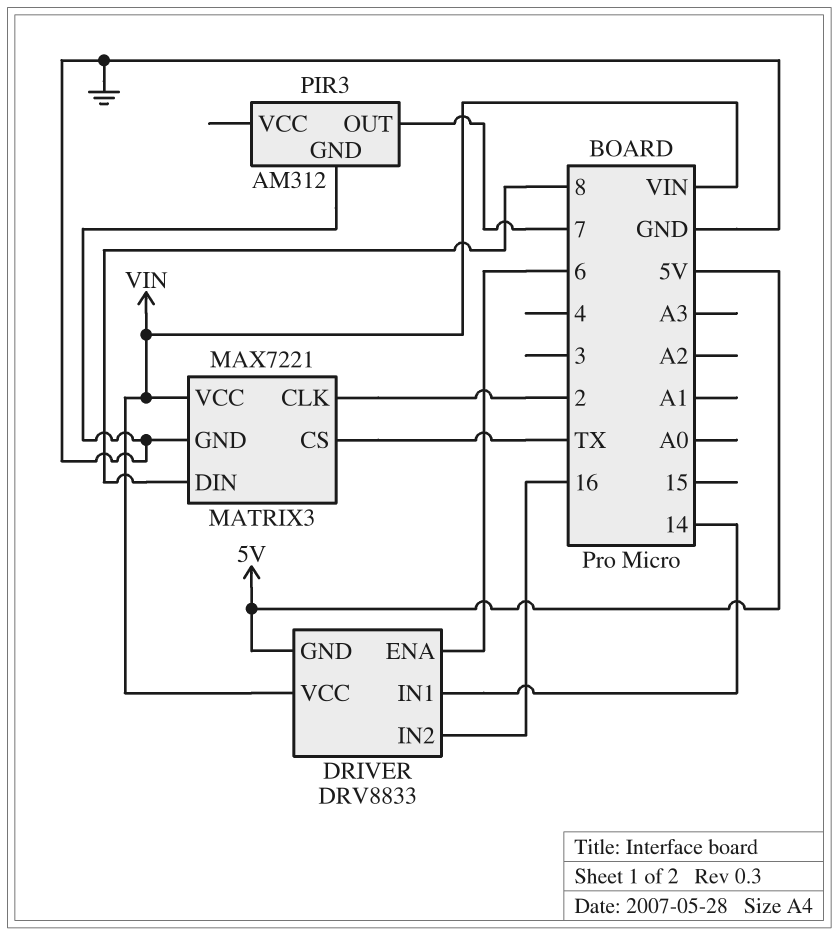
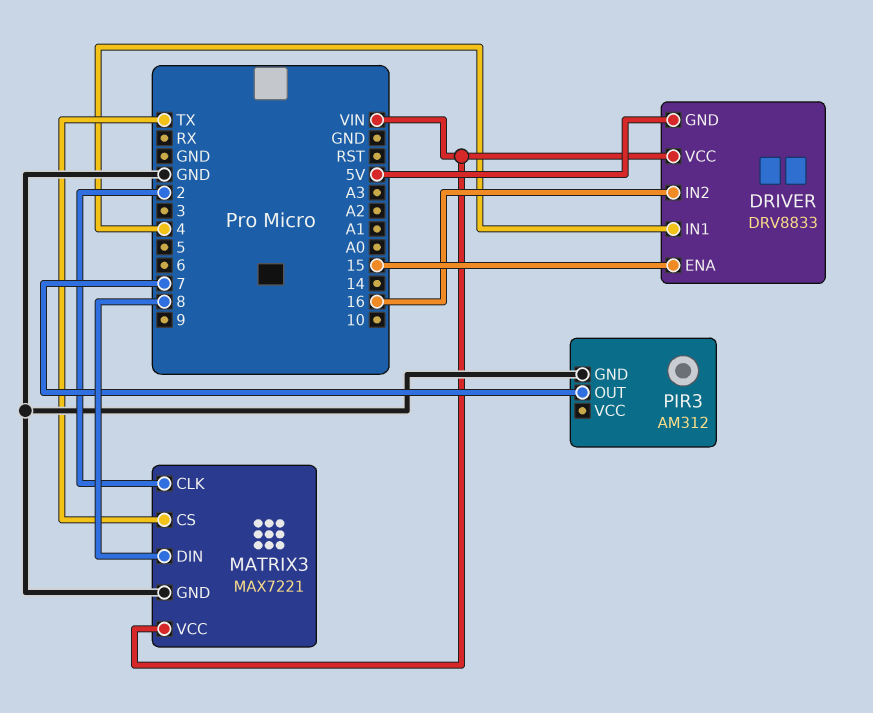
DRIVER pin ENA: 6 -> 15
DRIVER pin IN1: 14 -> 4

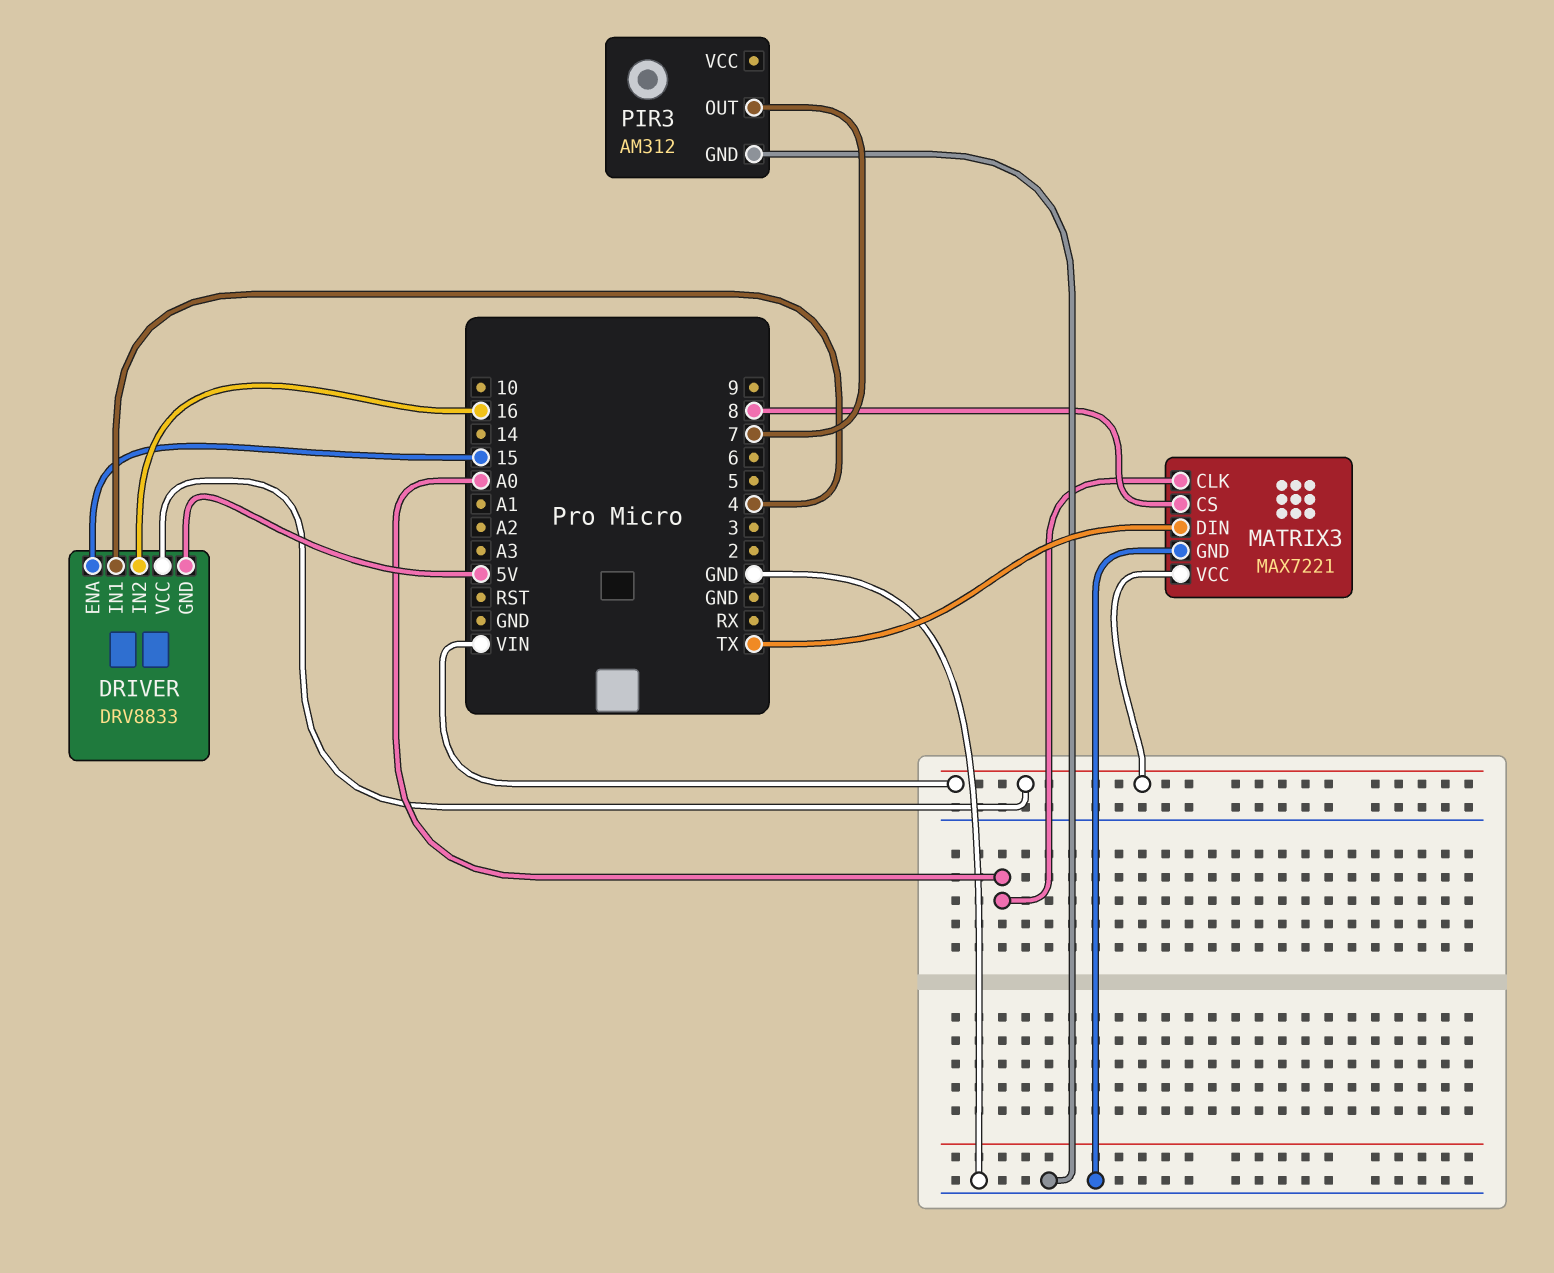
MATRIX3 pin CLK: 2 -> A0
MATRIX3 pin CS: TX -> 8
MATRIX3 pin DIN: 8 -> TX

